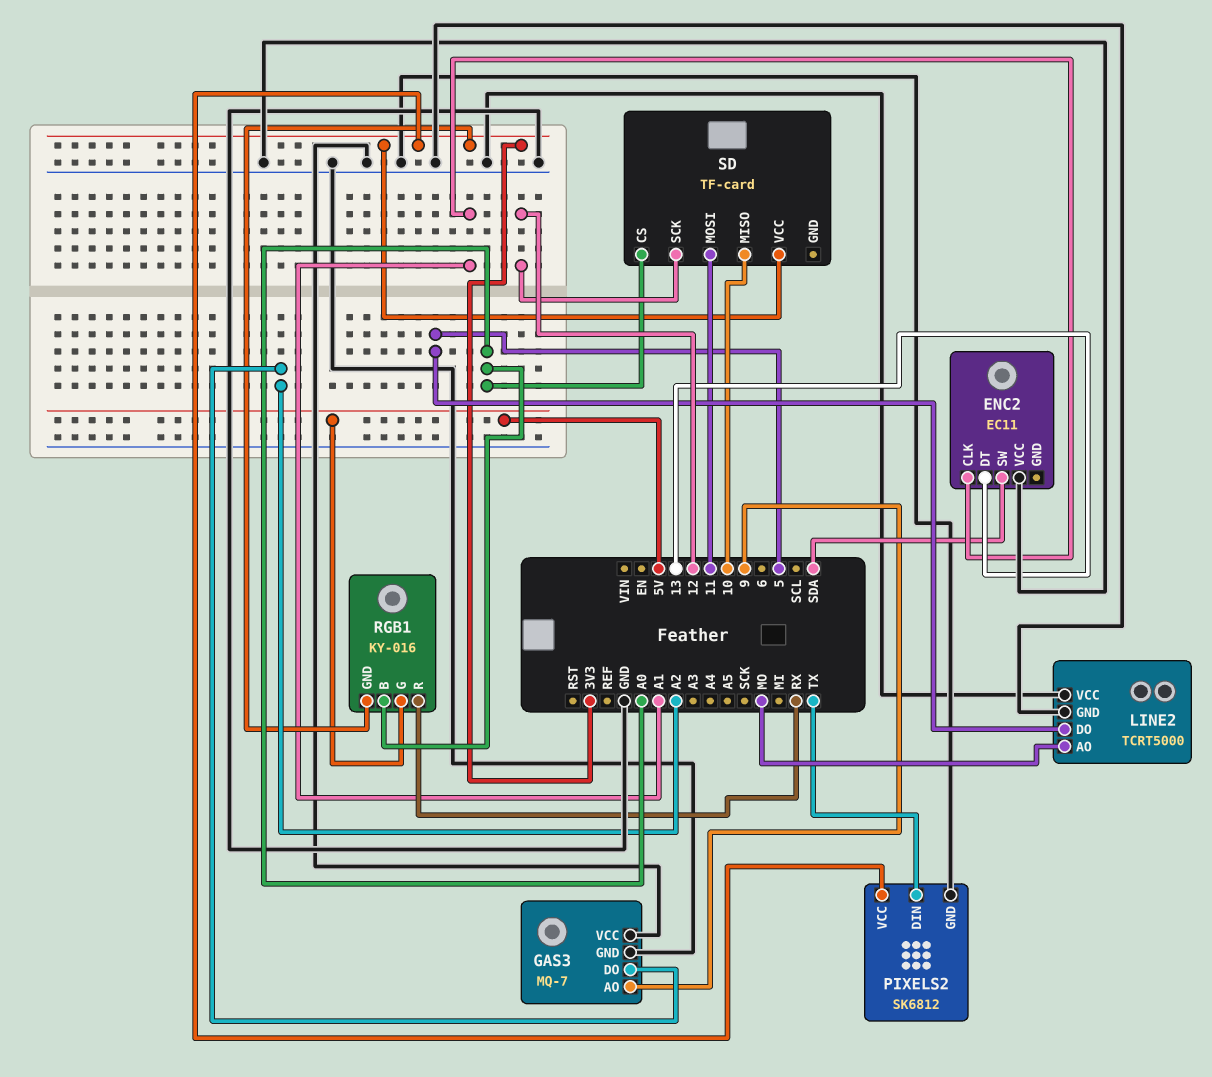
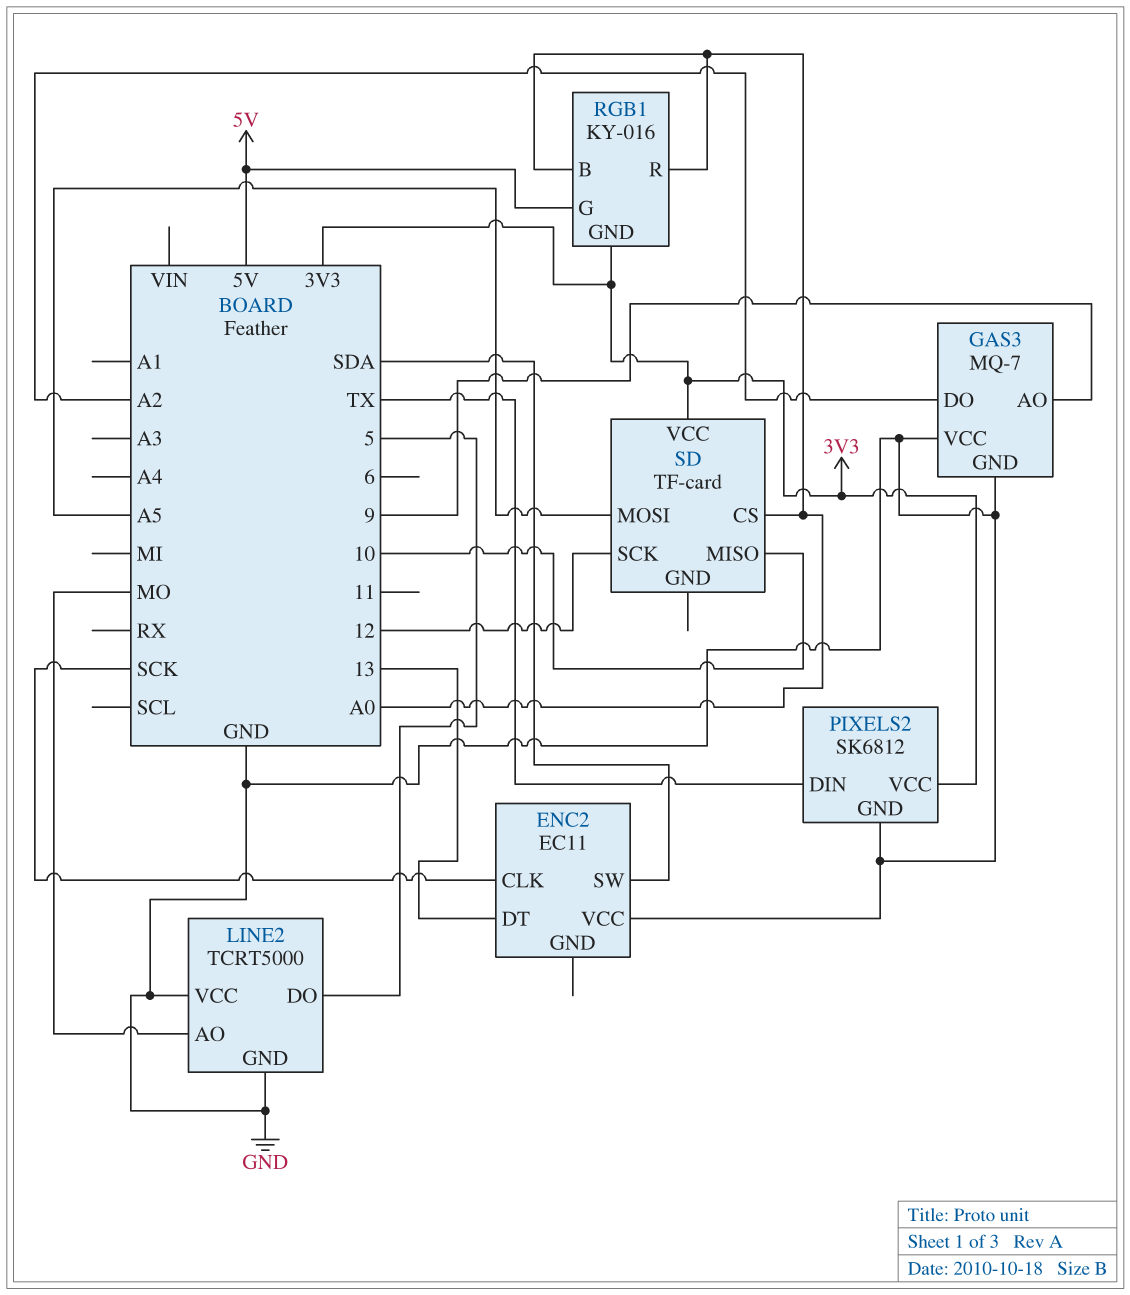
ENC2 pin CLK: A1 -> SCK
RGB1 pin R: RX -> A0
SD pin MOSI: 11 -> A5

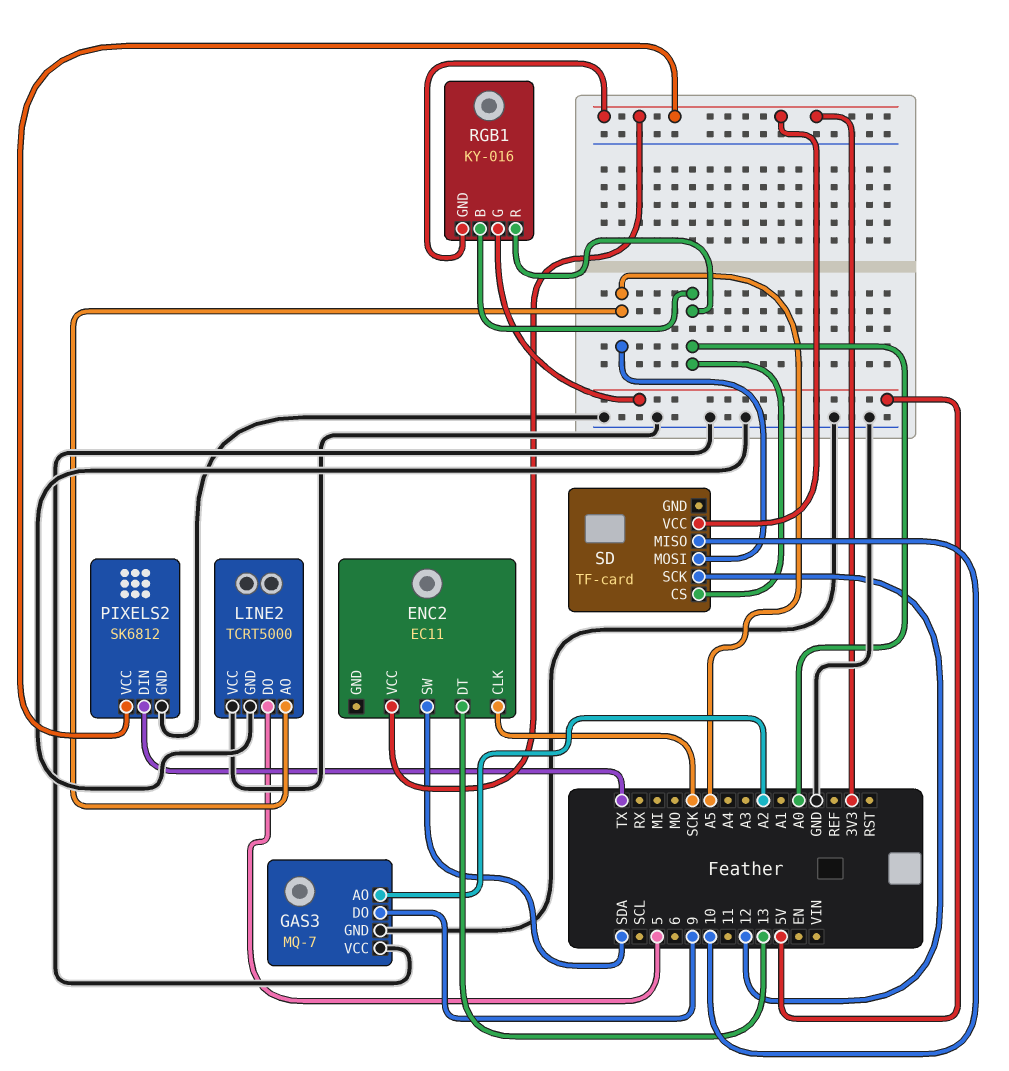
ENC2 pin VCC: GND -> 3V3
GAS3 pin AO: 9 -> A2
GAS3 pin DO: A2 -> 9
LINE2 pin AO: MO -> A5

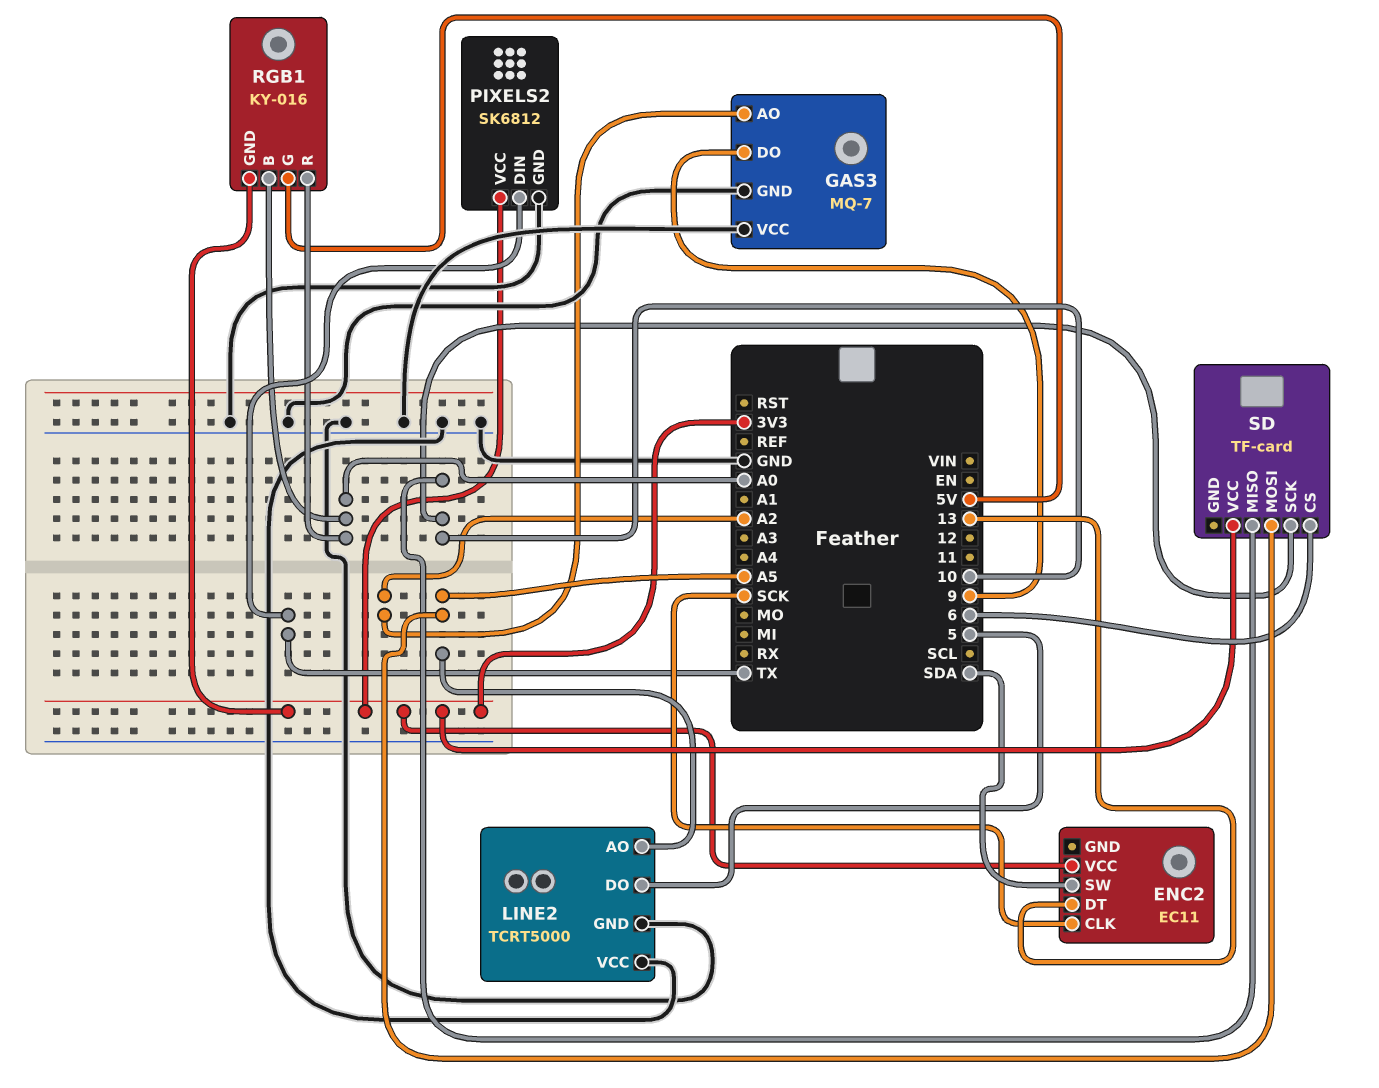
SD pin CS: A0 -> 6
SD pin SCK: 12 -> 10

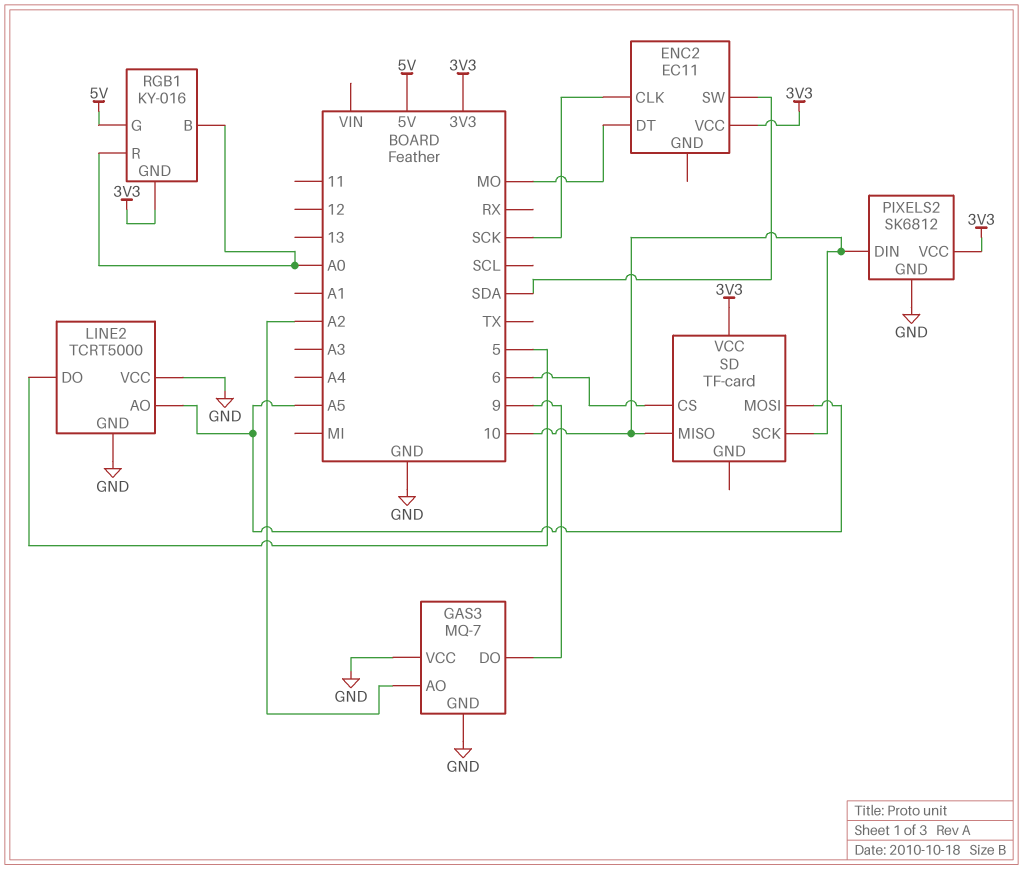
ENC2 pin DT: 13 -> MO
PIXELS2 pin DIN: TX -> 10

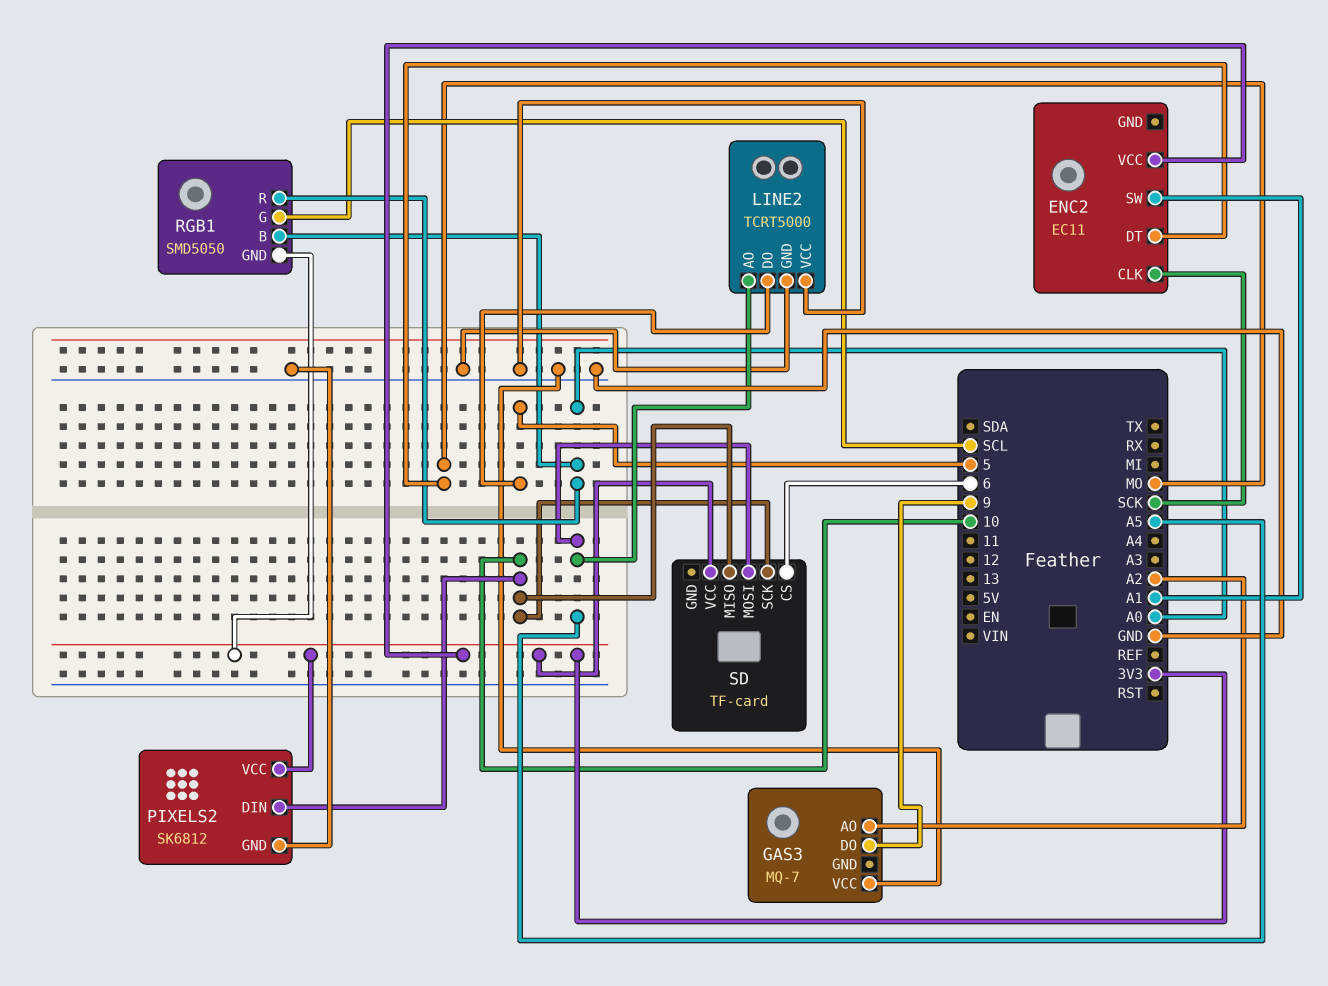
ENC2 pin SW: SDA -> A1
GAS3 pin GND: GND -> none
RGB1: KY-016 -> SMD5050
RGB1 pin G: 5V -> SCL

